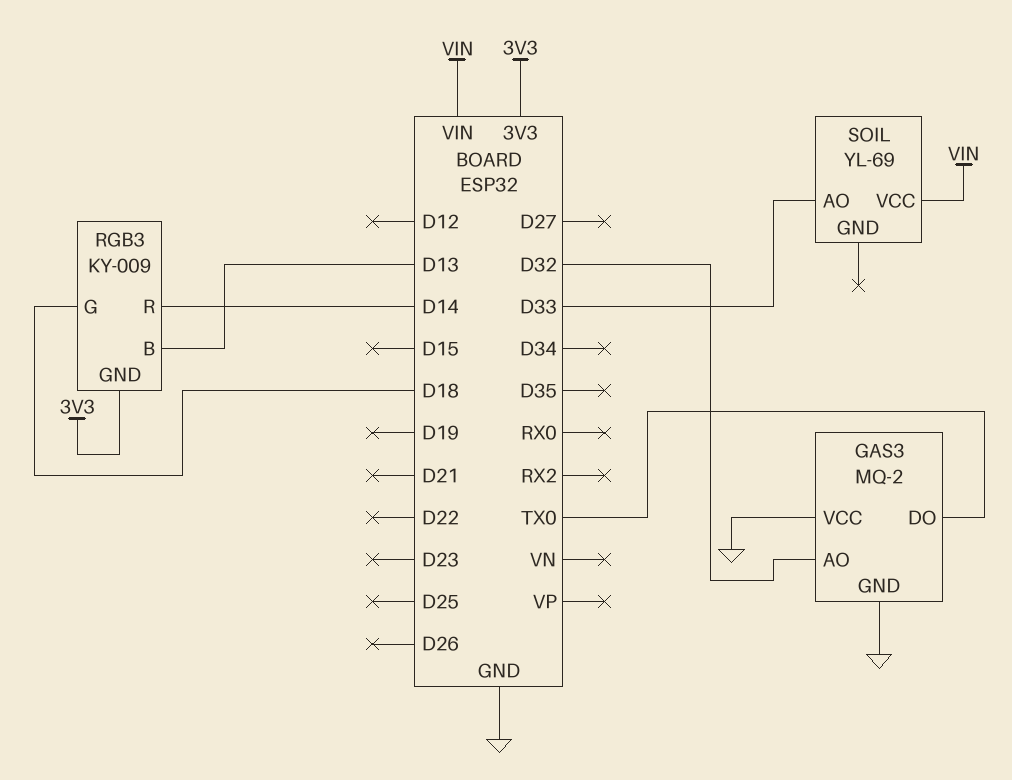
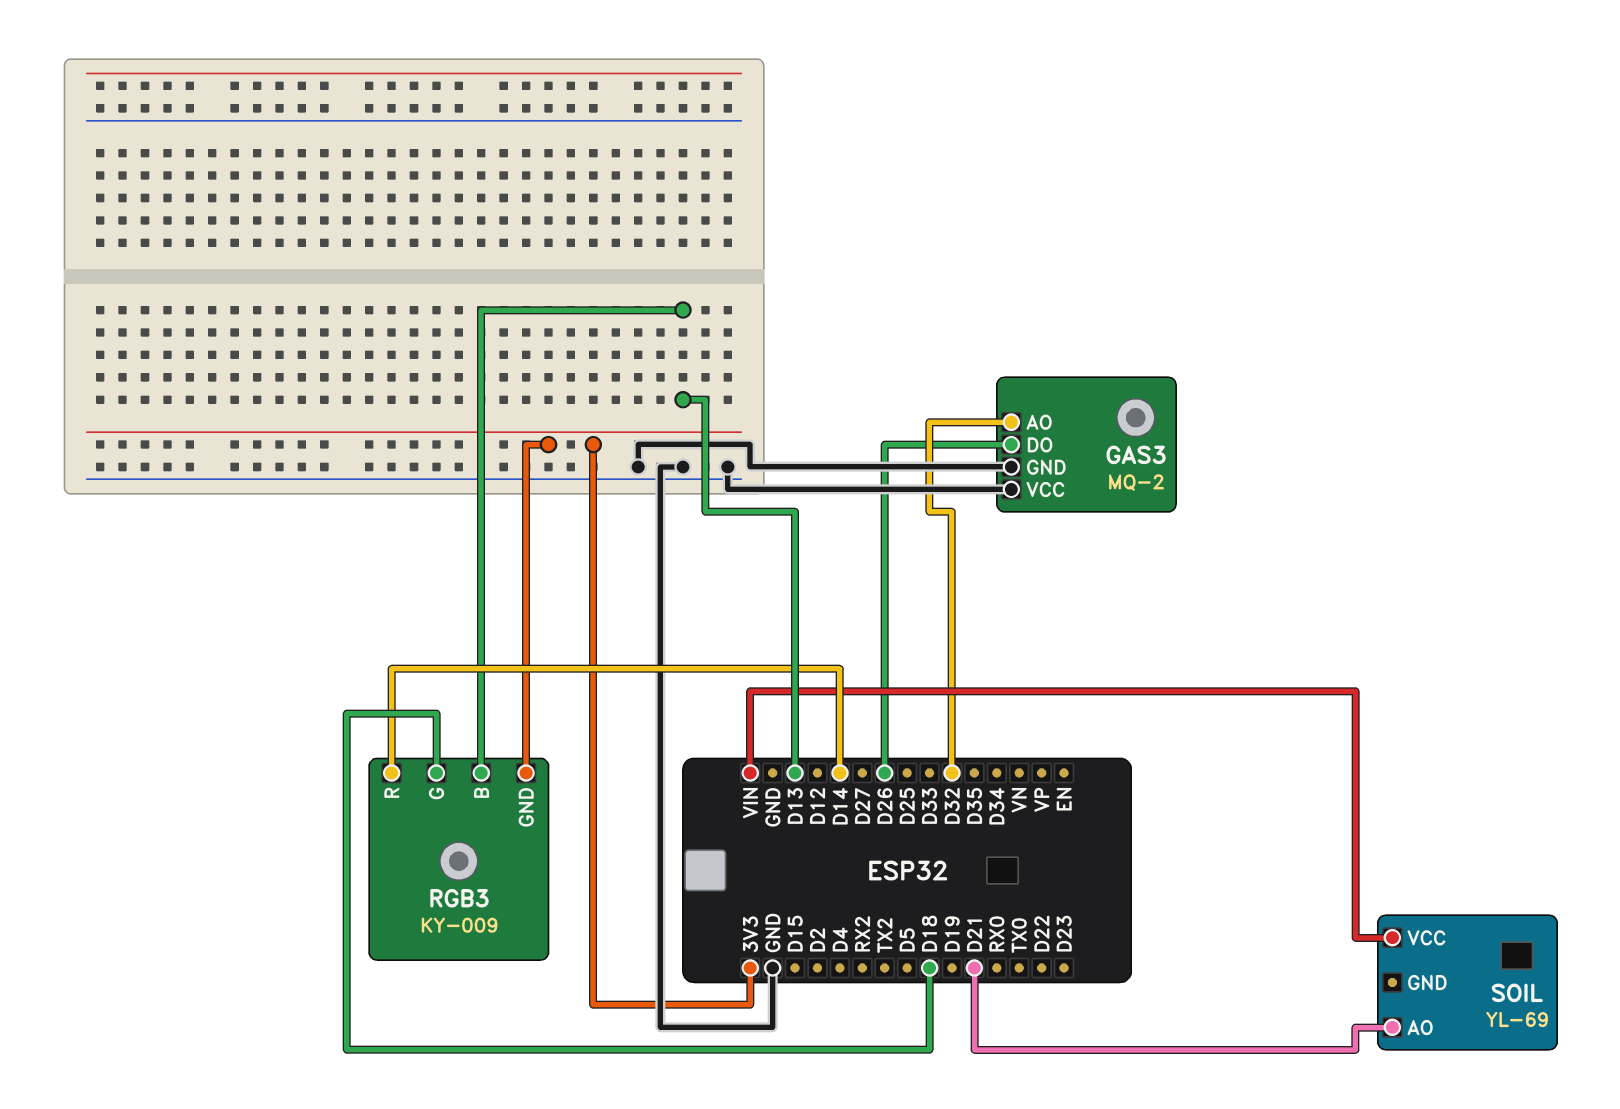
GAS3 pin DO: TX0 -> D26
SOIL pin AO: D33 -> D21

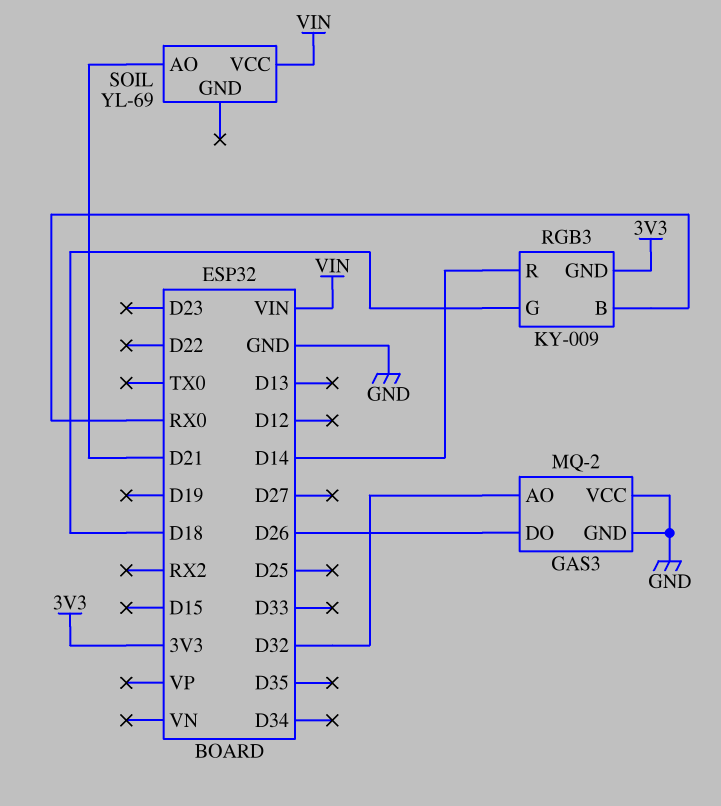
RGB3 pin B: D13 -> RX0

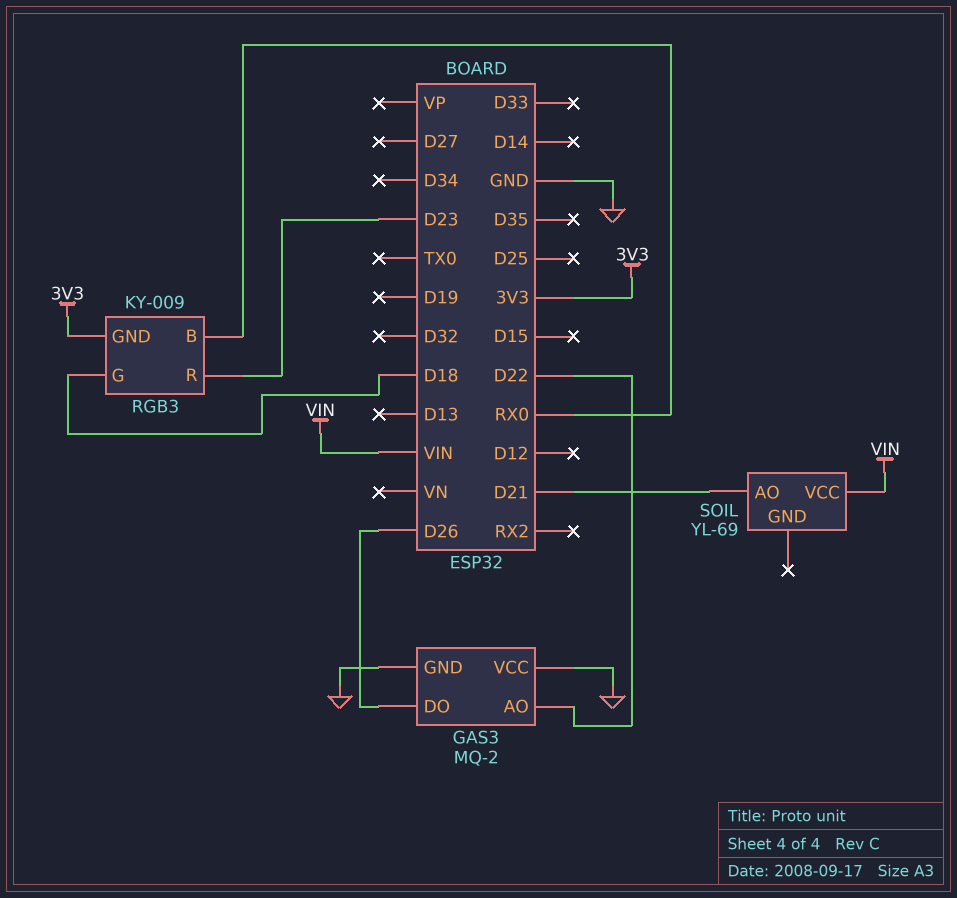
GAS3 pin AO: D32 -> D22
RGB3 pin R: D14 -> D23

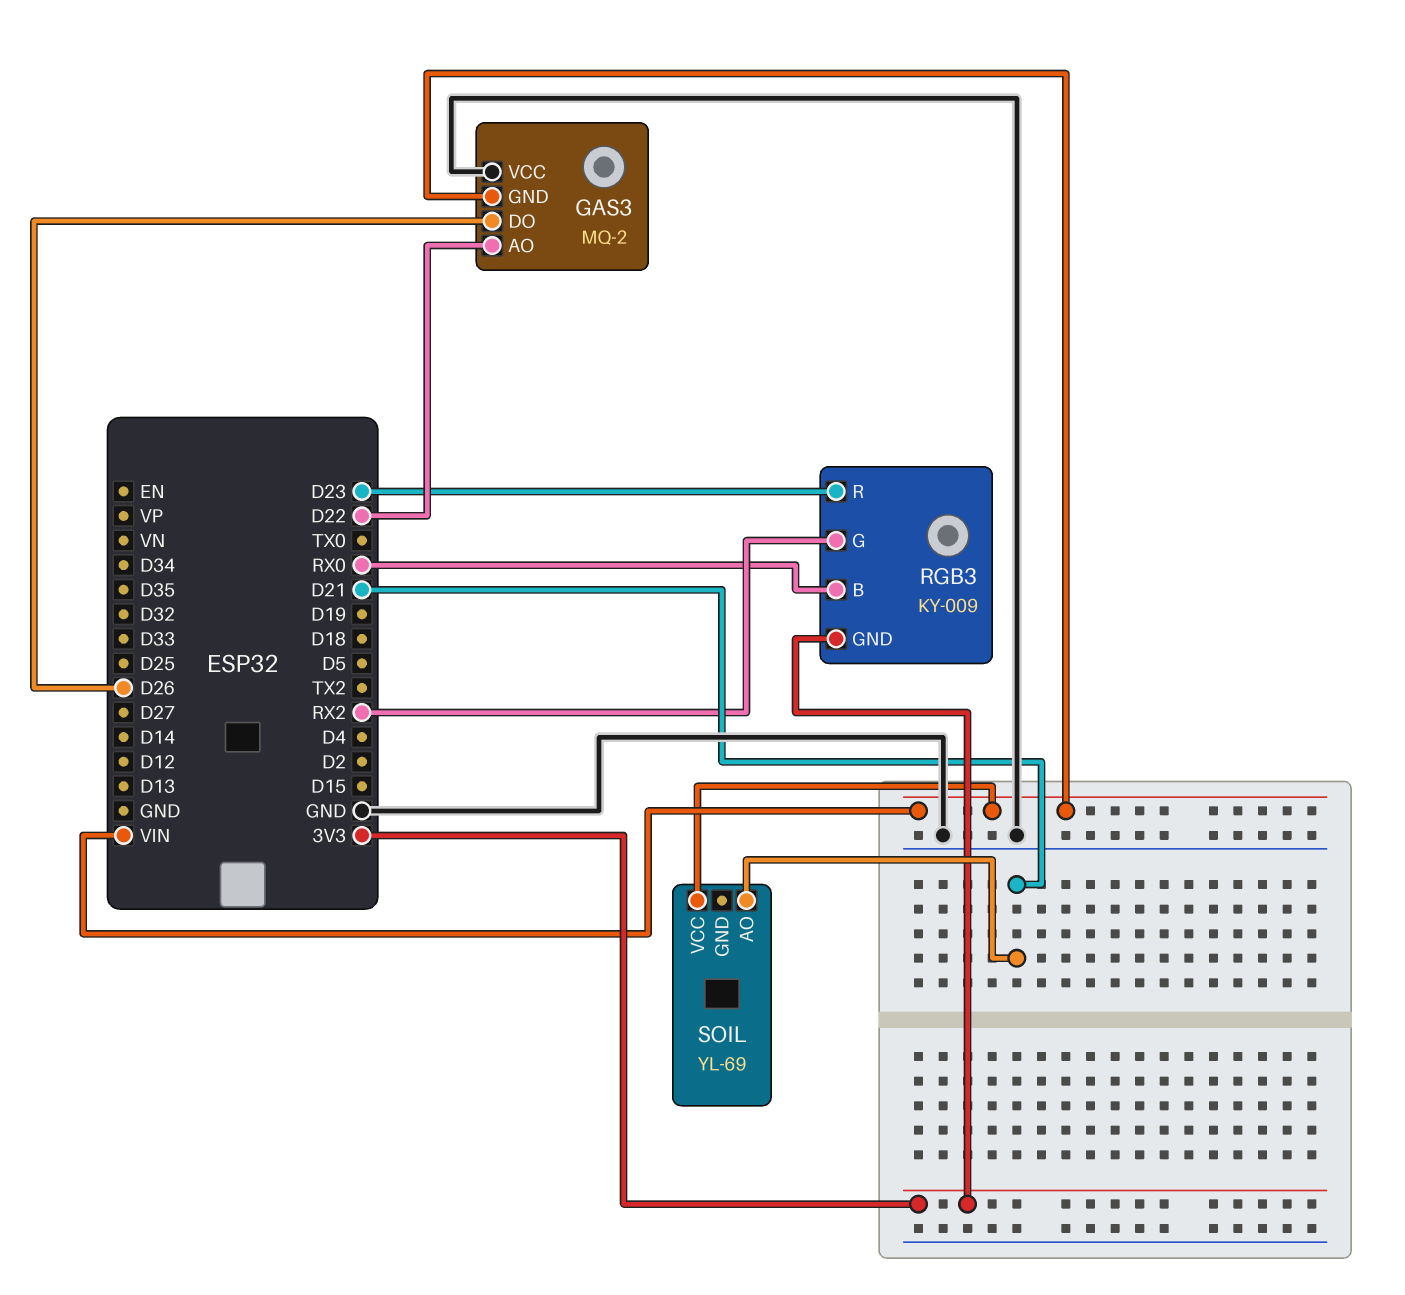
GAS3 pin GND: GND -> VIN
RGB3 pin G: D18 -> RX2

